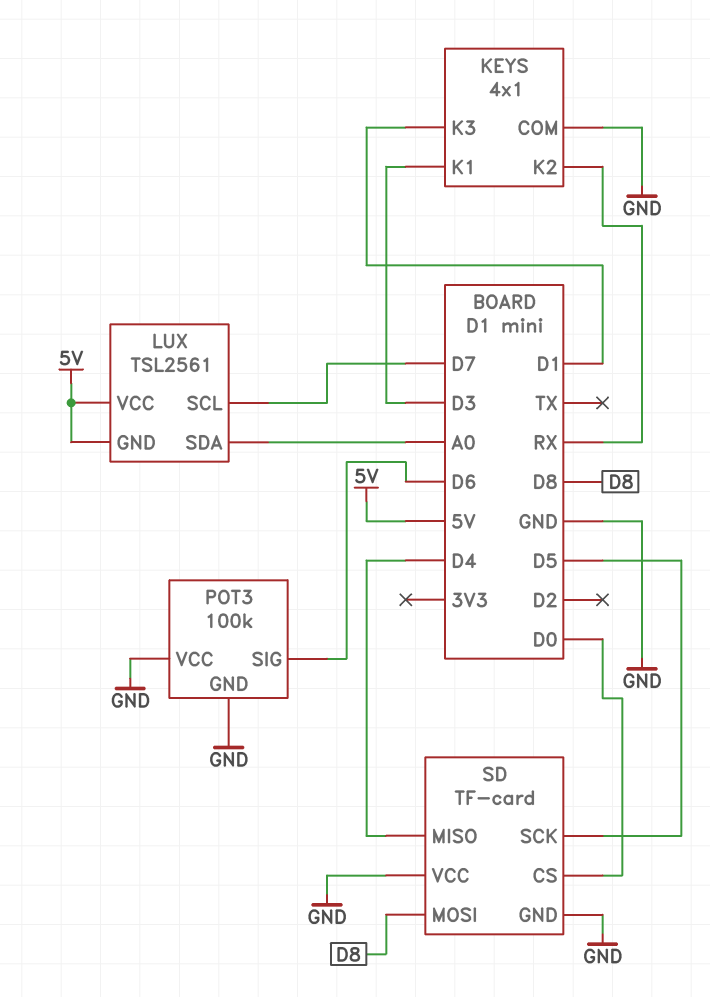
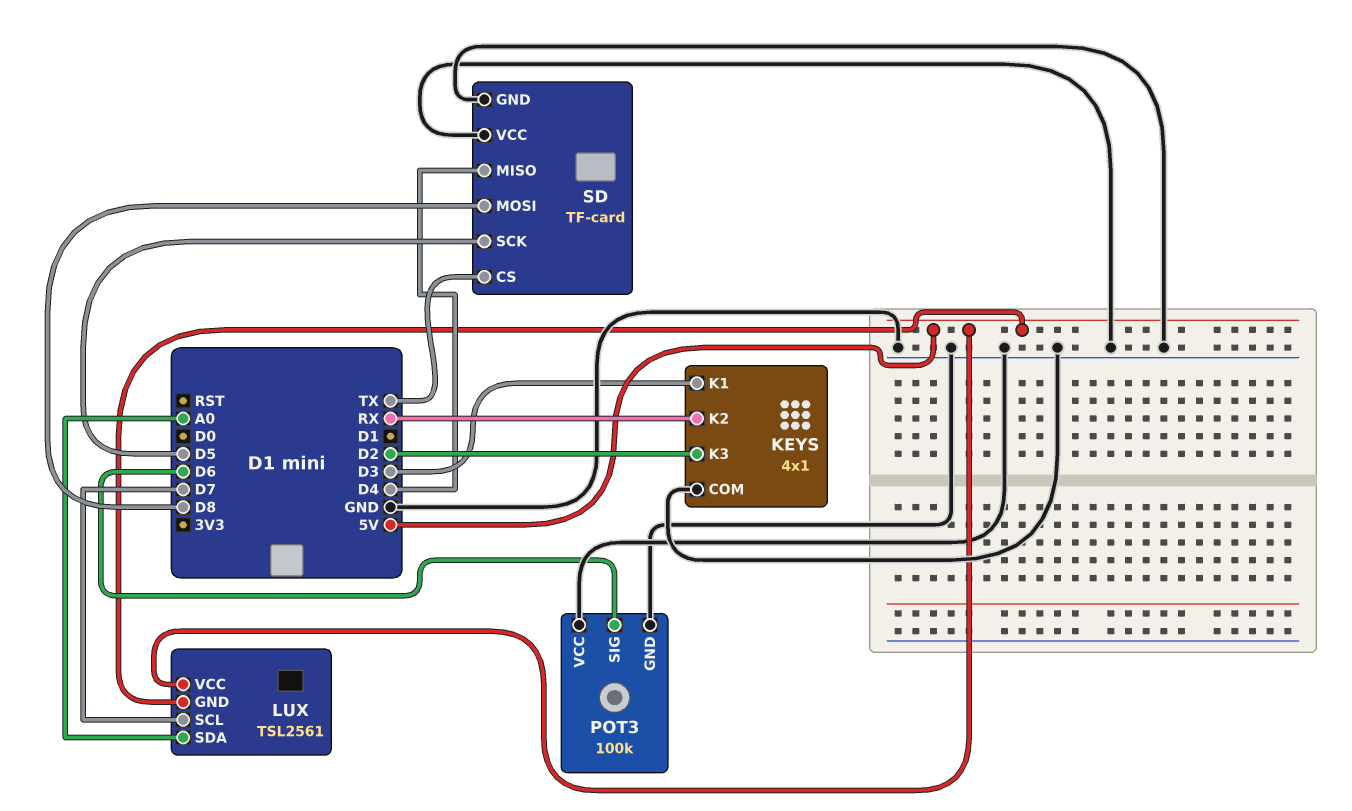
KEYS pin K3: D1 -> D2
SD pin CS: D0 -> TX

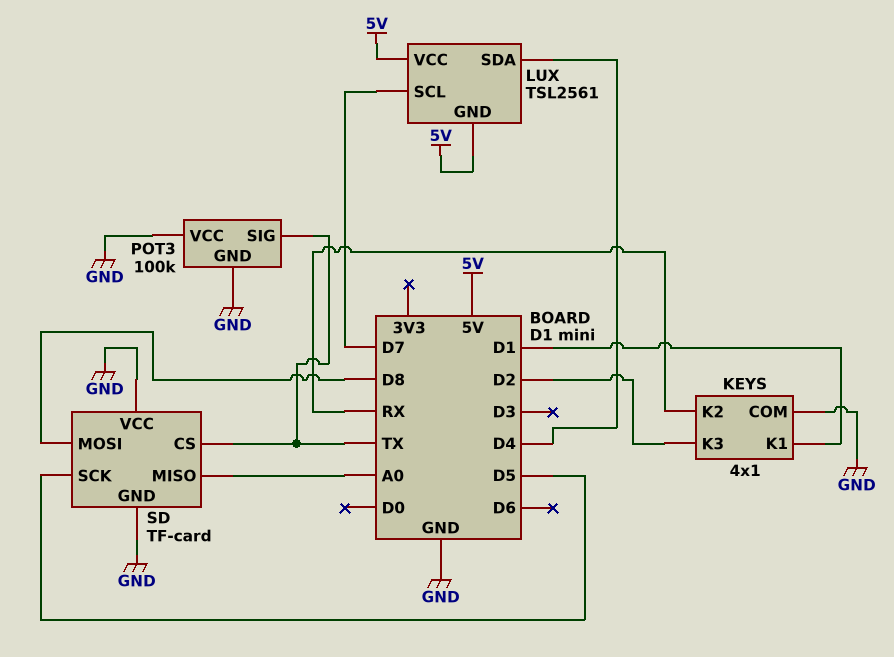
KEYS pin K1: D3 -> D1
LUX pin SDA: A0 -> D4
POT3 pin SIG: D6 -> TX
SD pin MISO: D4 -> A0

